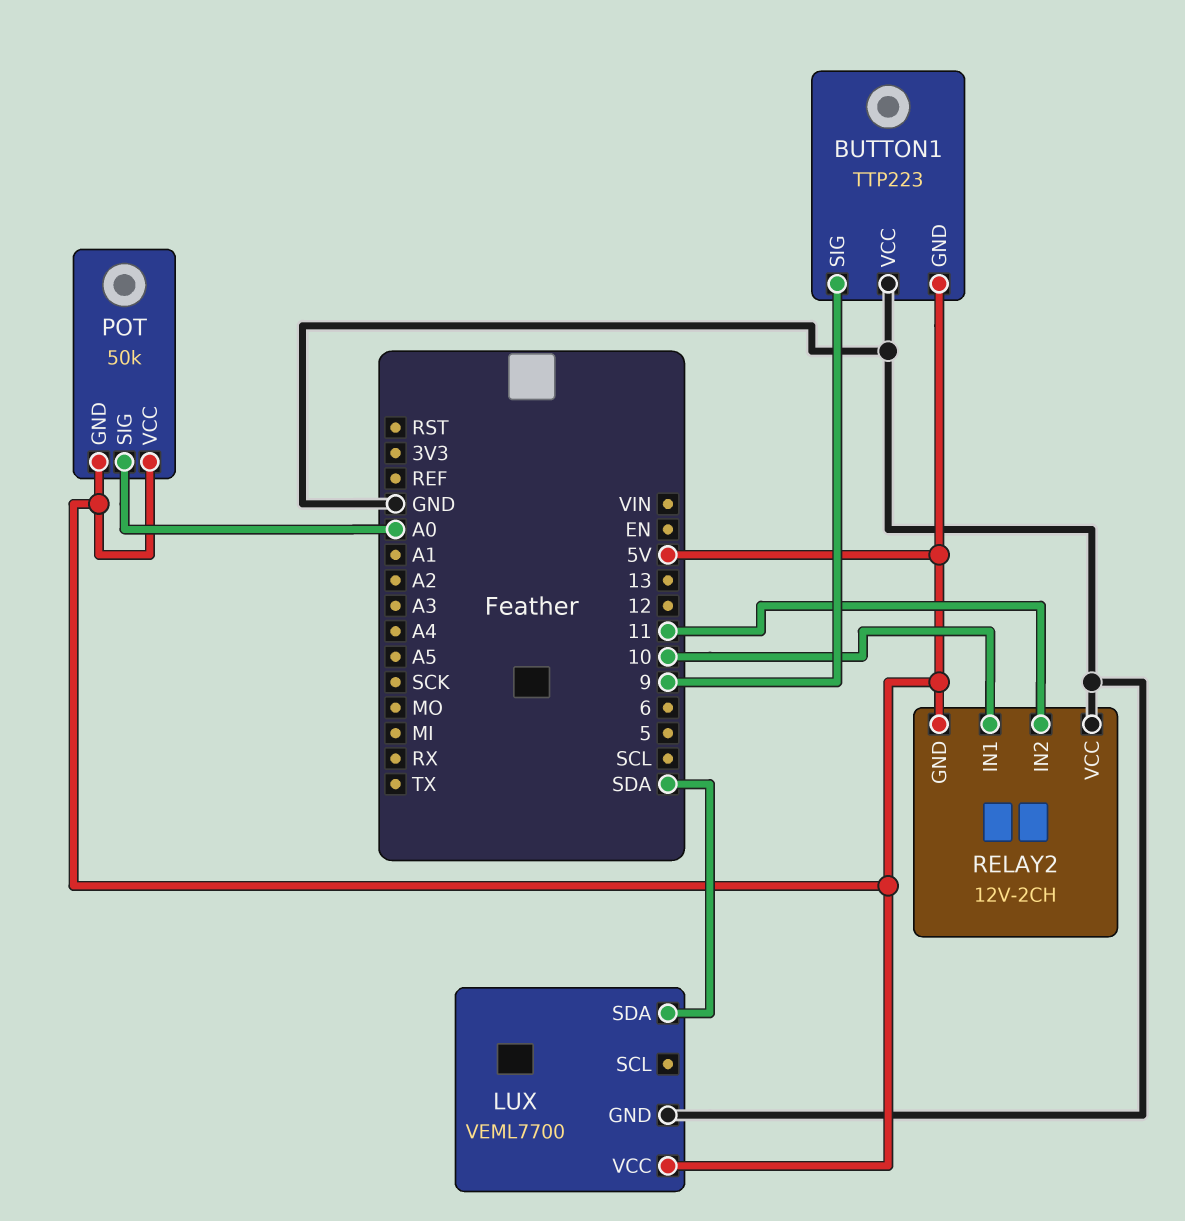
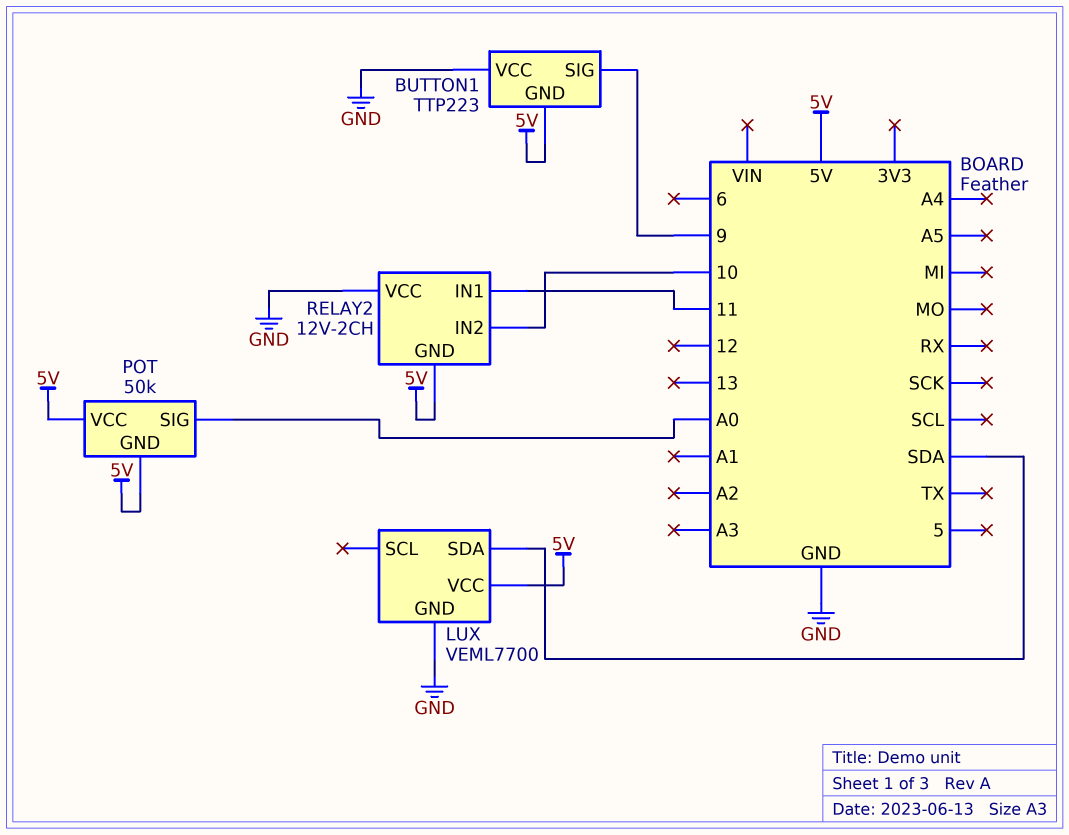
RELAY2 pin IN1: 10 -> 11
RELAY2 pin IN2: 11 -> 10

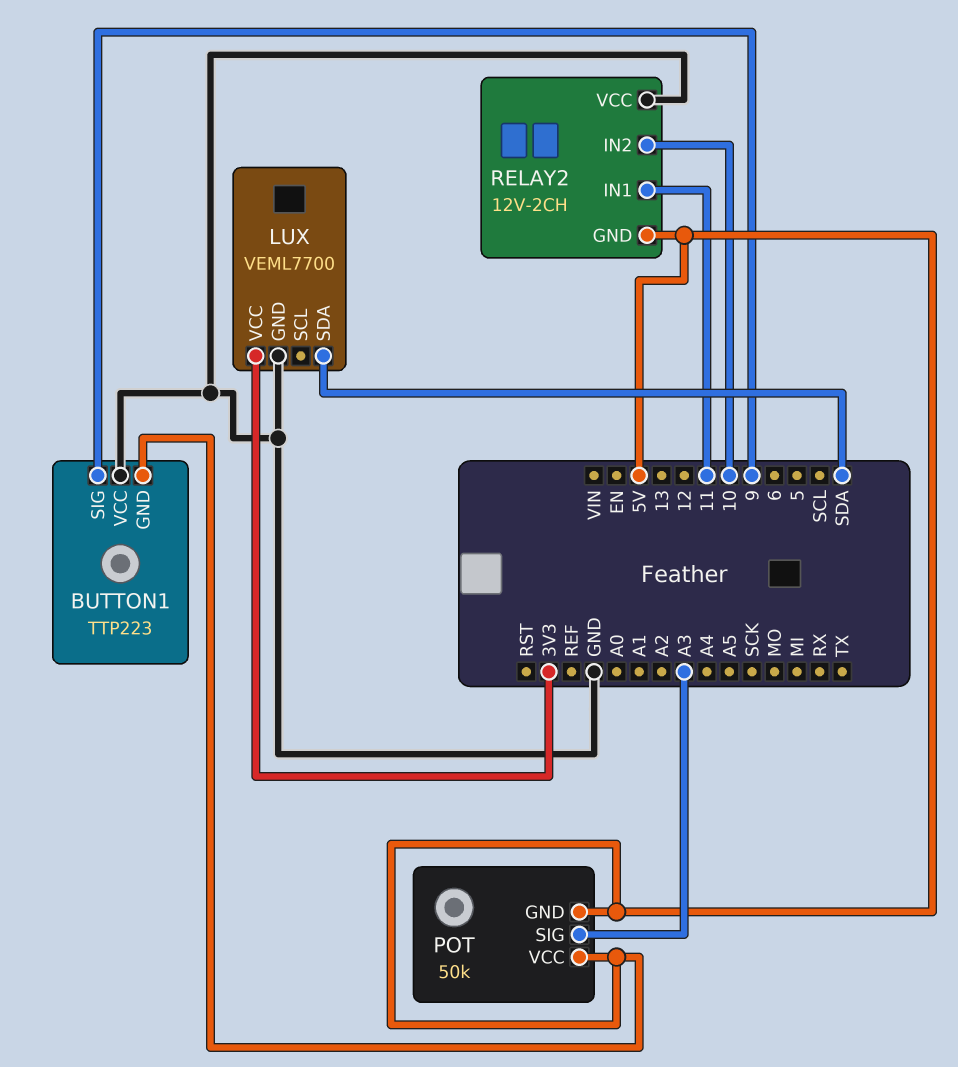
LUX pin VCC: 5V -> 3V3
POT pin SIG: A0 -> A3

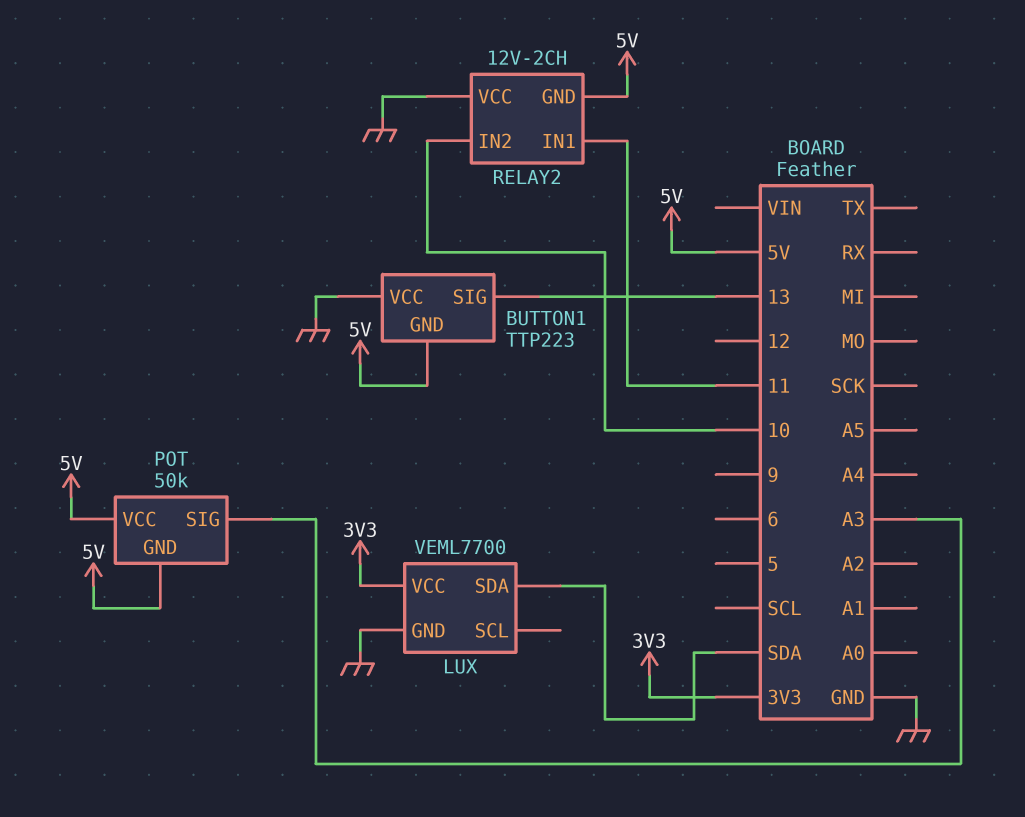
BUTTON1 pin SIG: 9 -> 13

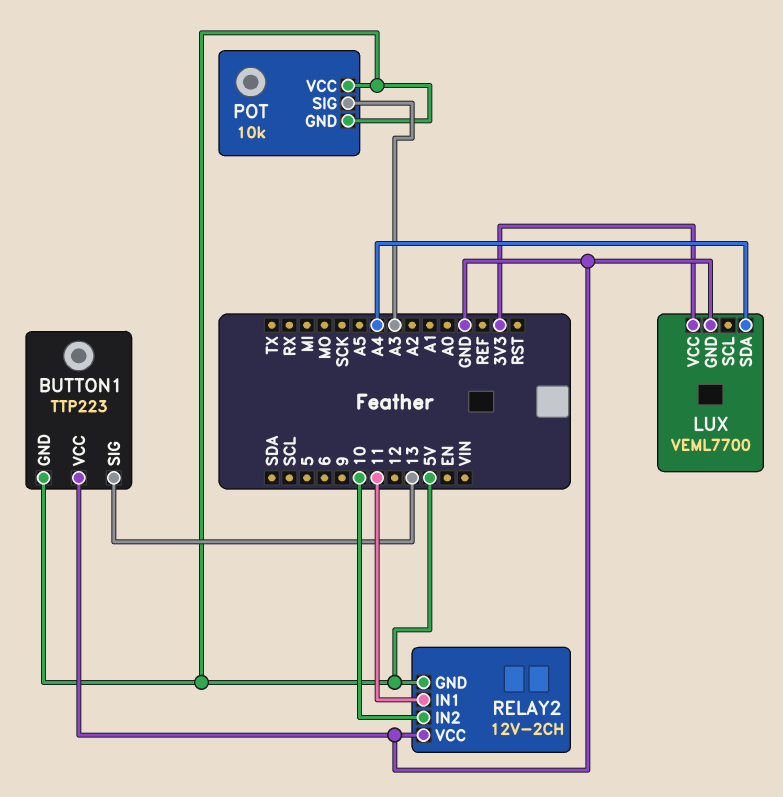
LUX pin SDA: SDA -> A4
POT: 50k -> 10k

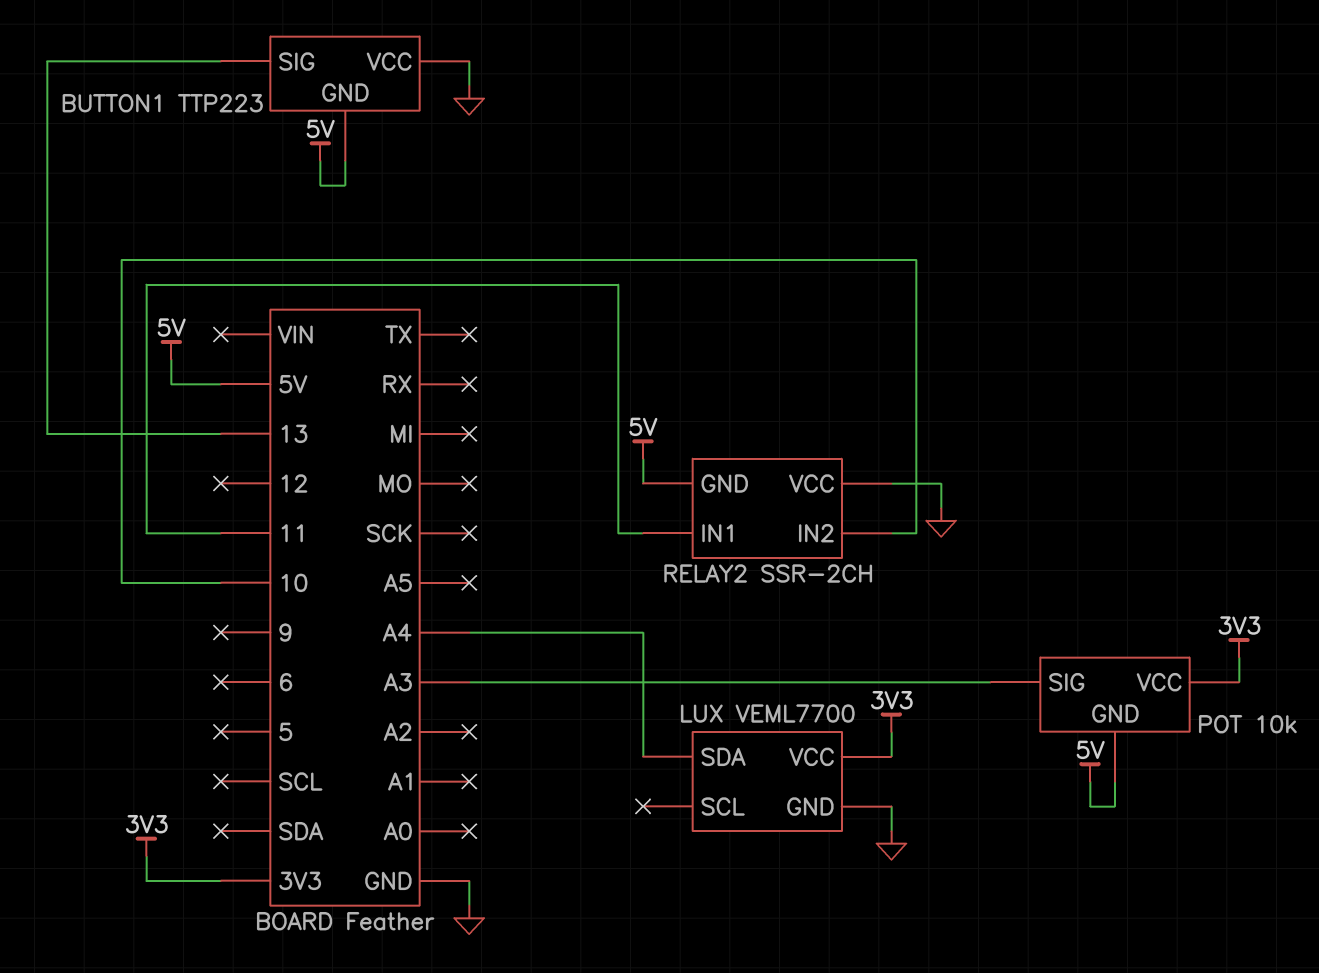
POT pin VCC: 5V -> 3V3
RELAY2: 12V-2CH -> SSR-2CH

